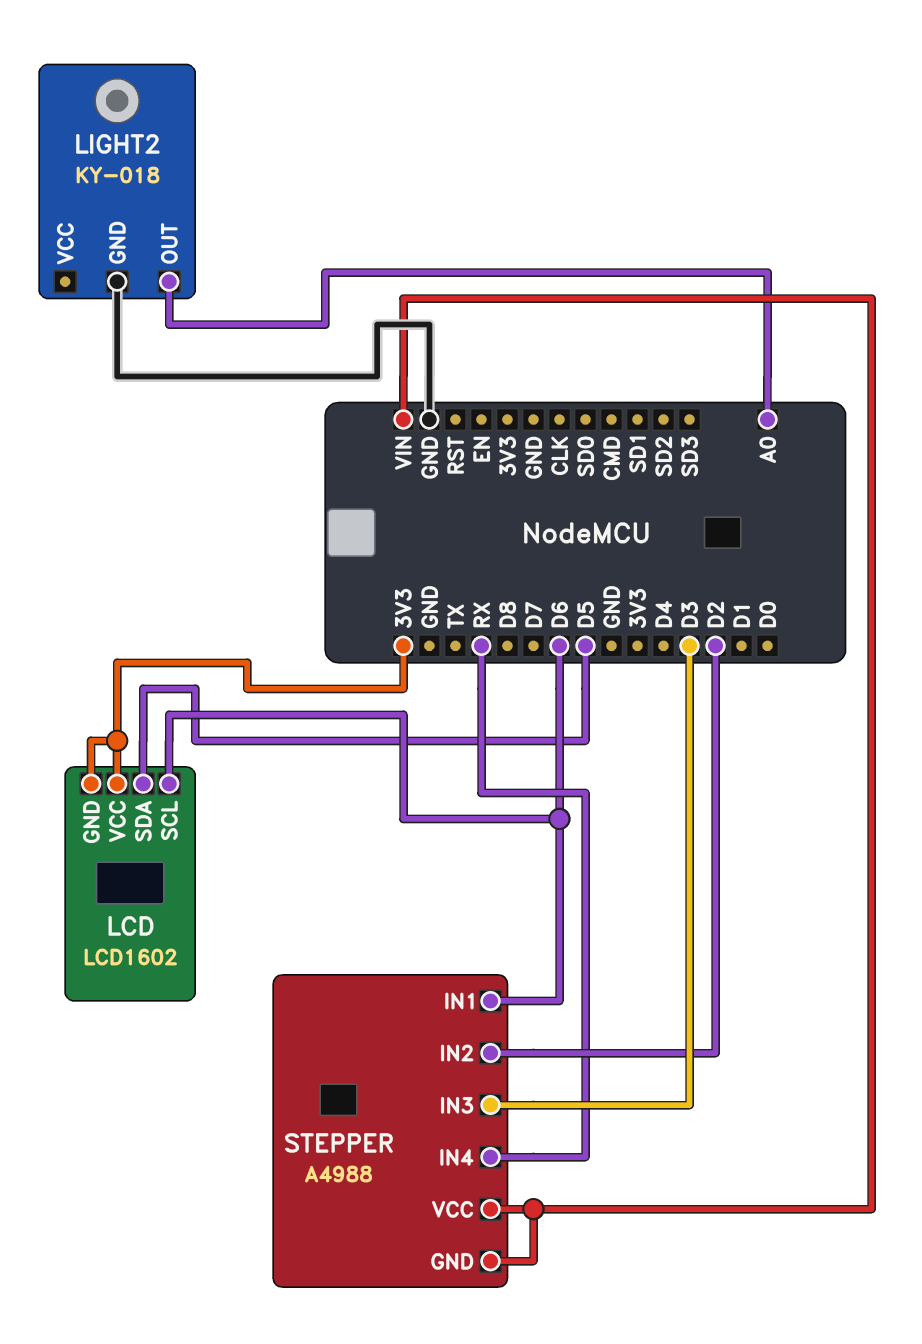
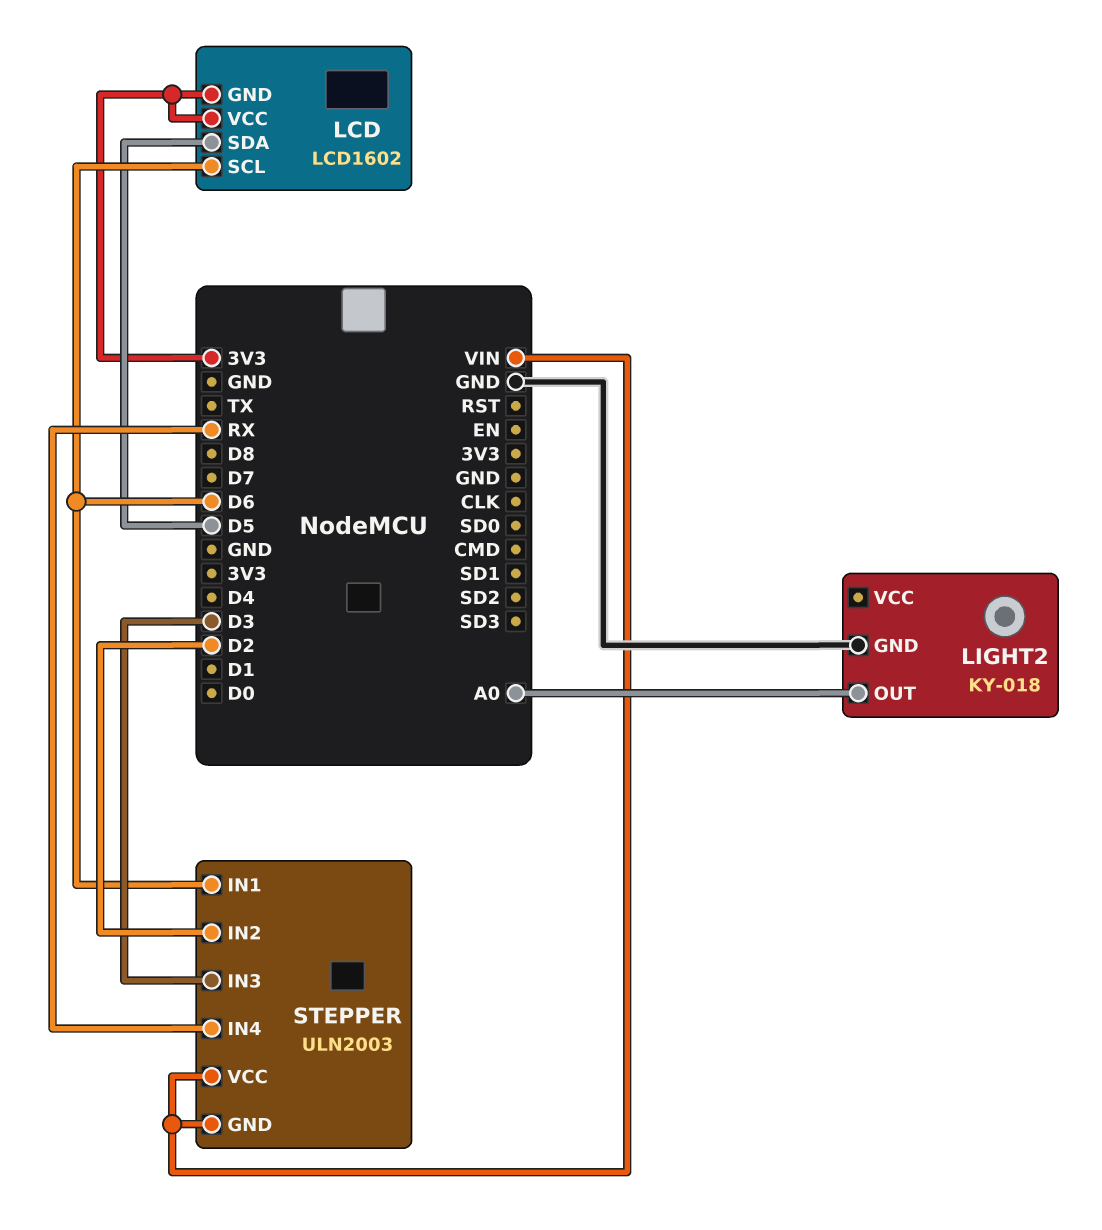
STEPPER: A4988 -> ULN2003

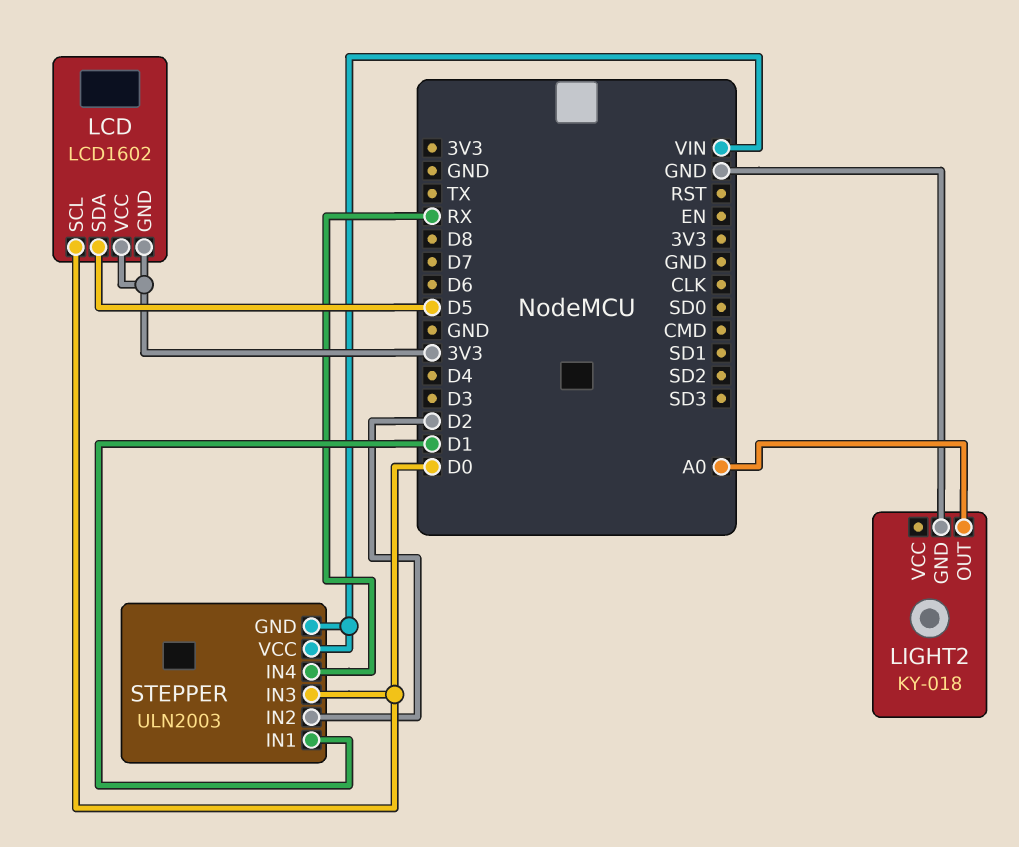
LCD pin SCL: D6 -> D0
STEPPER pin IN1: D6 -> D1
STEPPER pin IN3: D3 -> D0

